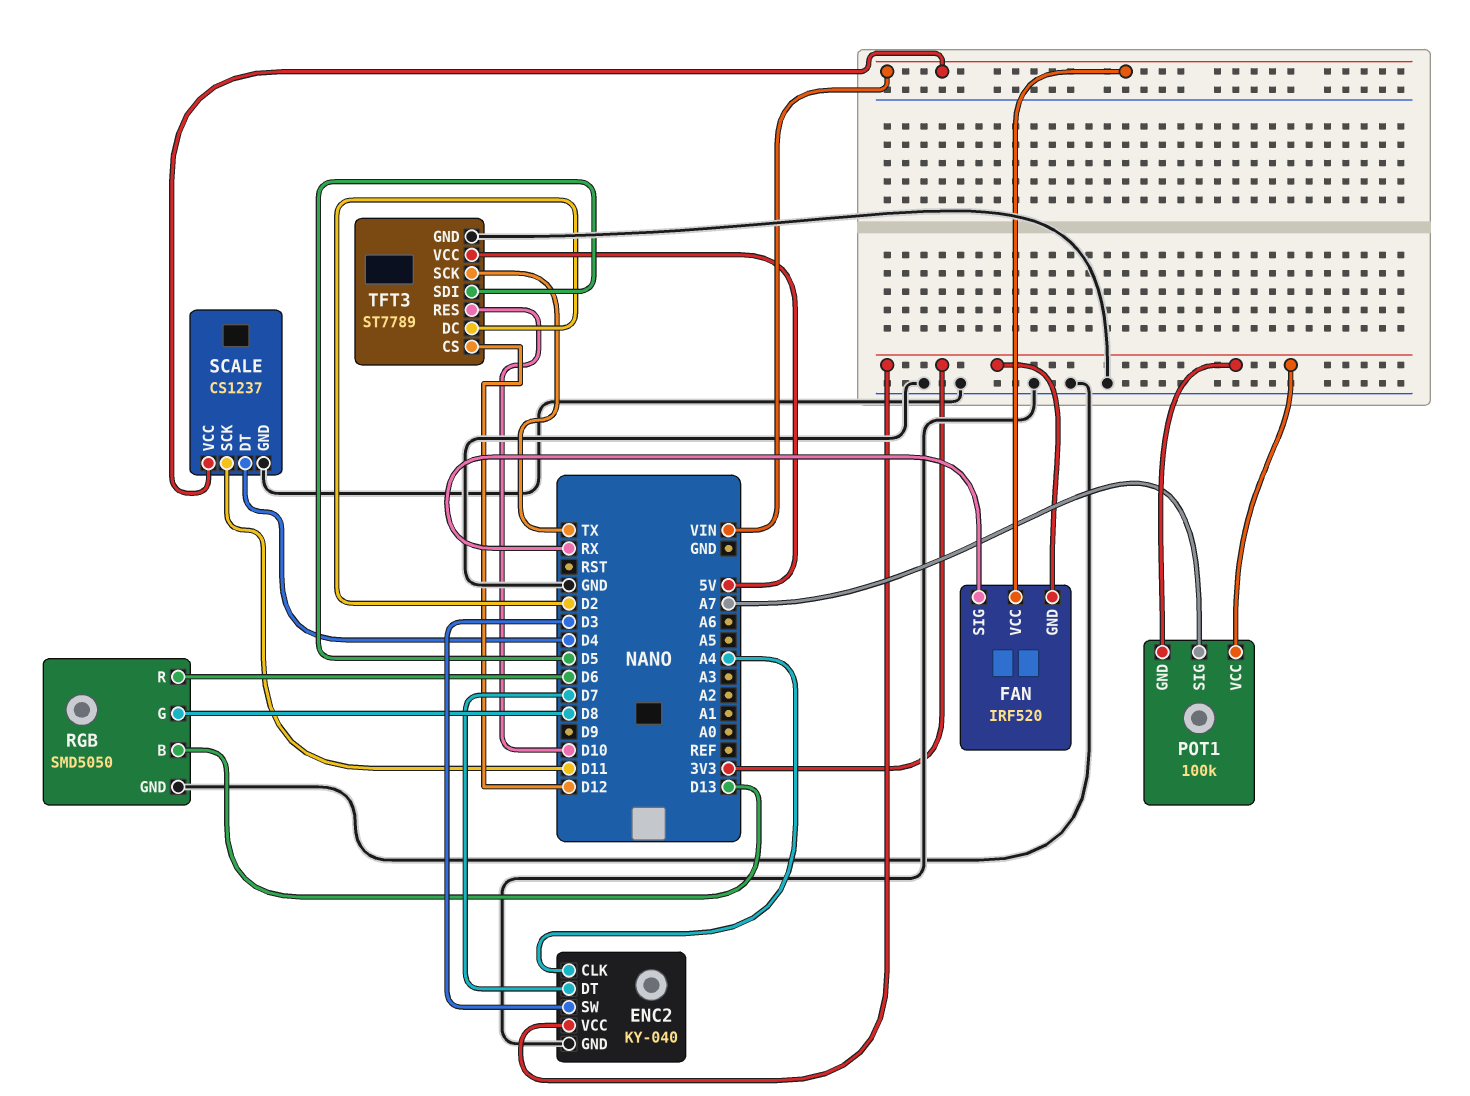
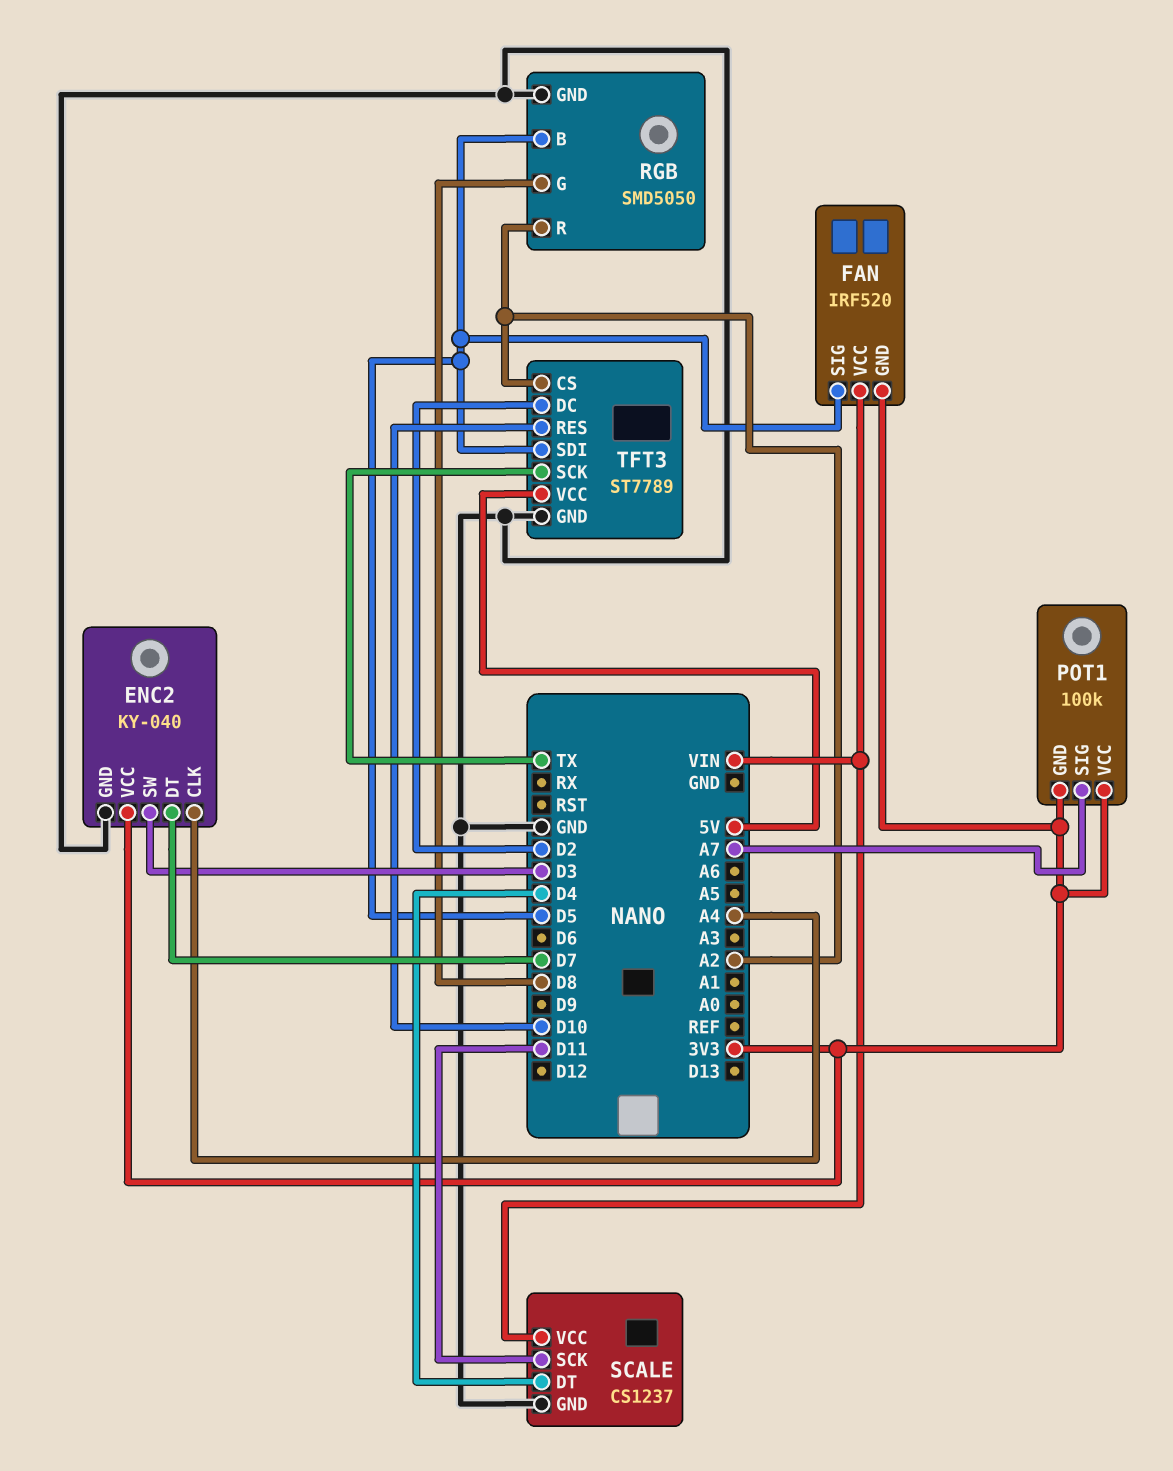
FAN pin SIG: RX -> D5
RGB pin B: D13 -> D5
RGB pin R: D6 -> A2
TFT3 pin CS: D12 -> A2

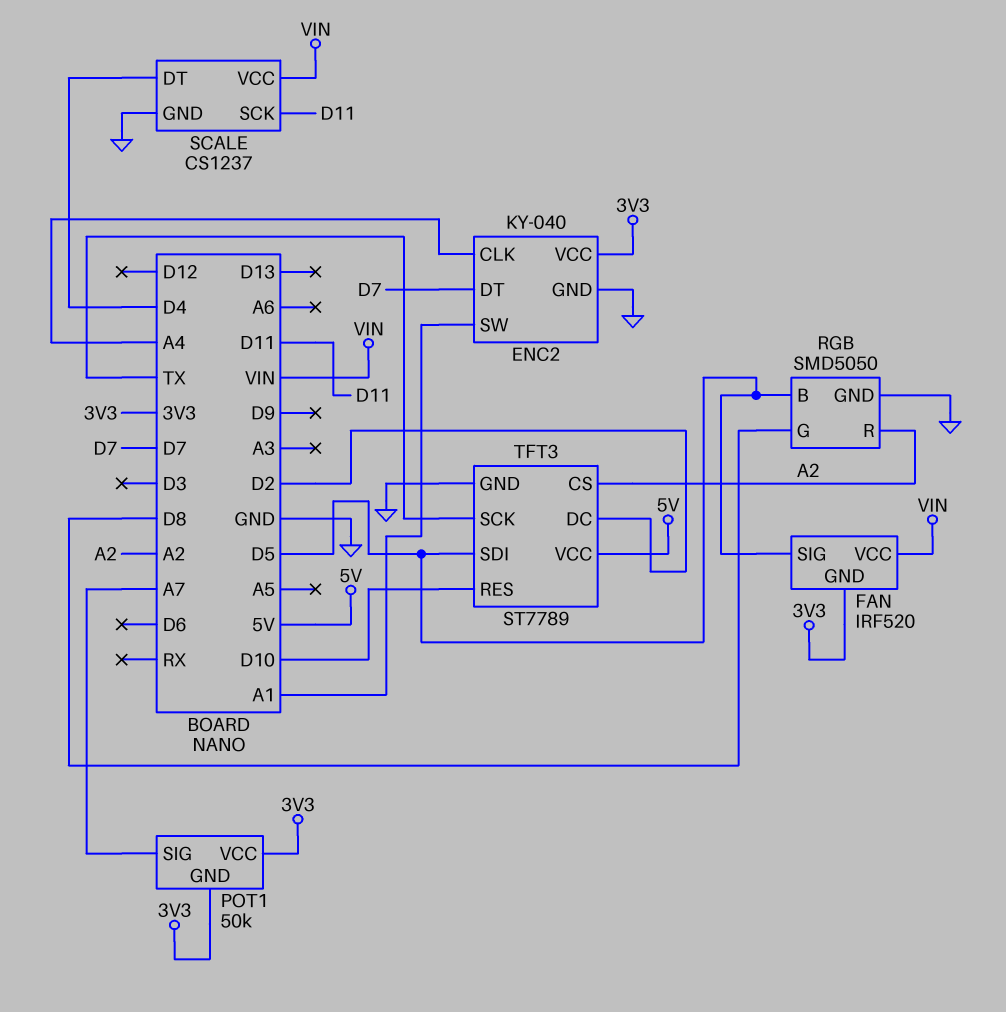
ENC2 pin SW: D3 -> A1
POT1: 100k -> 50k

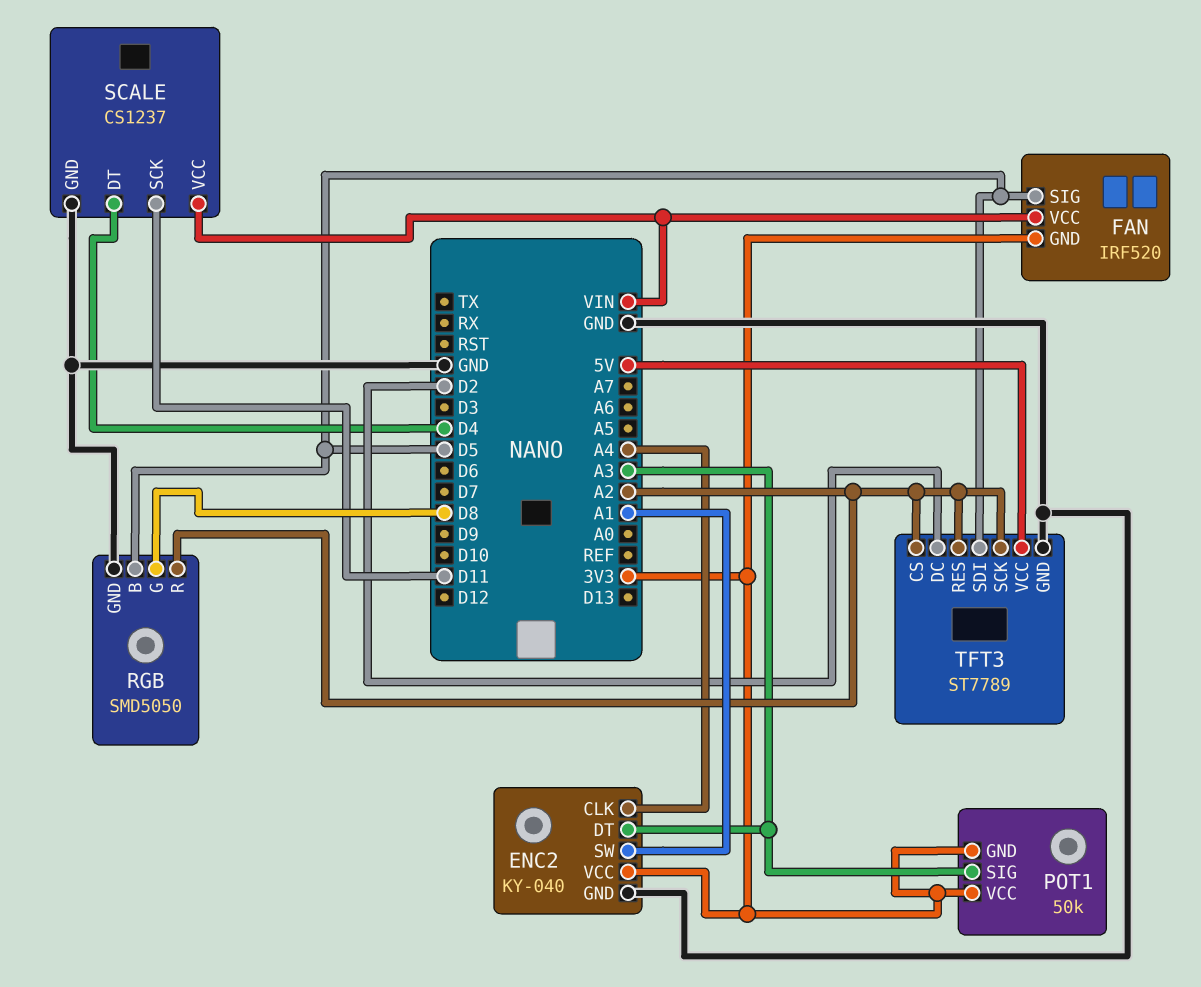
ENC2 pin DT: D7 -> A3
POT1 pin SIG: A7 -> A3
TFT3 pin RES: D10 -> A2
TFT3 pin SCK: TX -> A2

